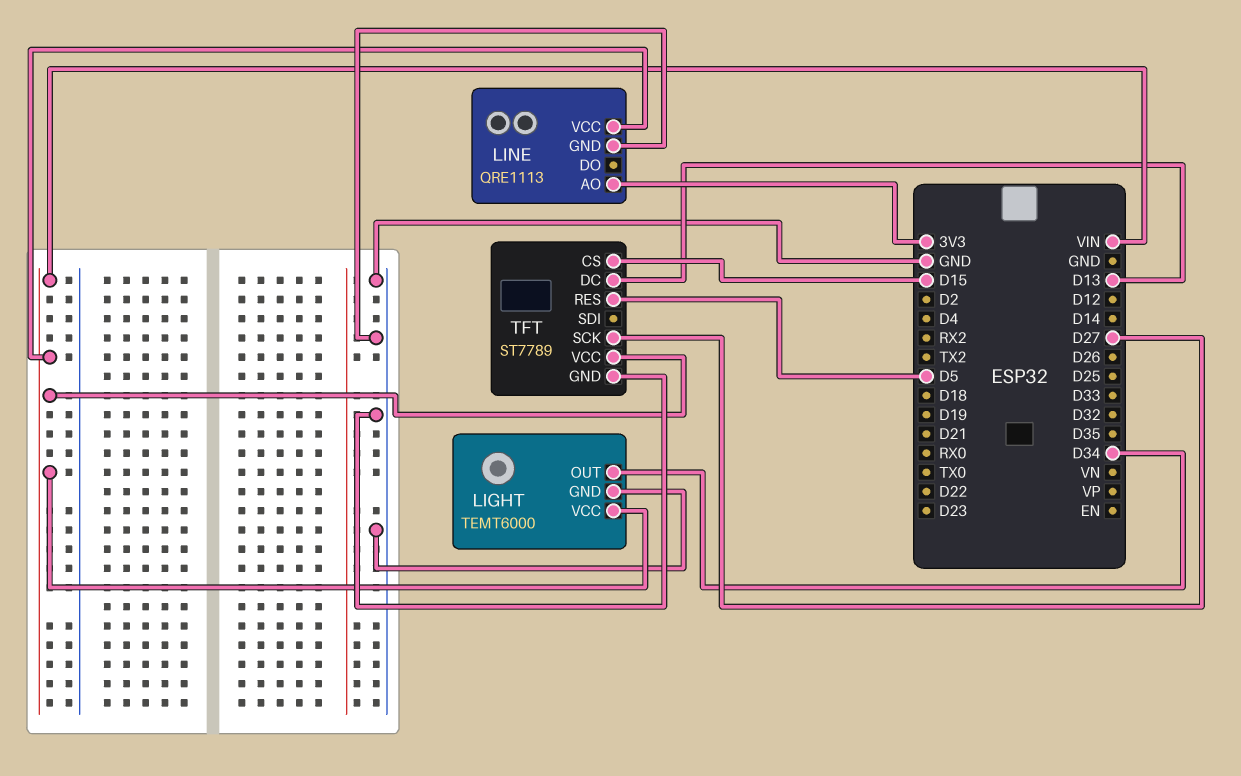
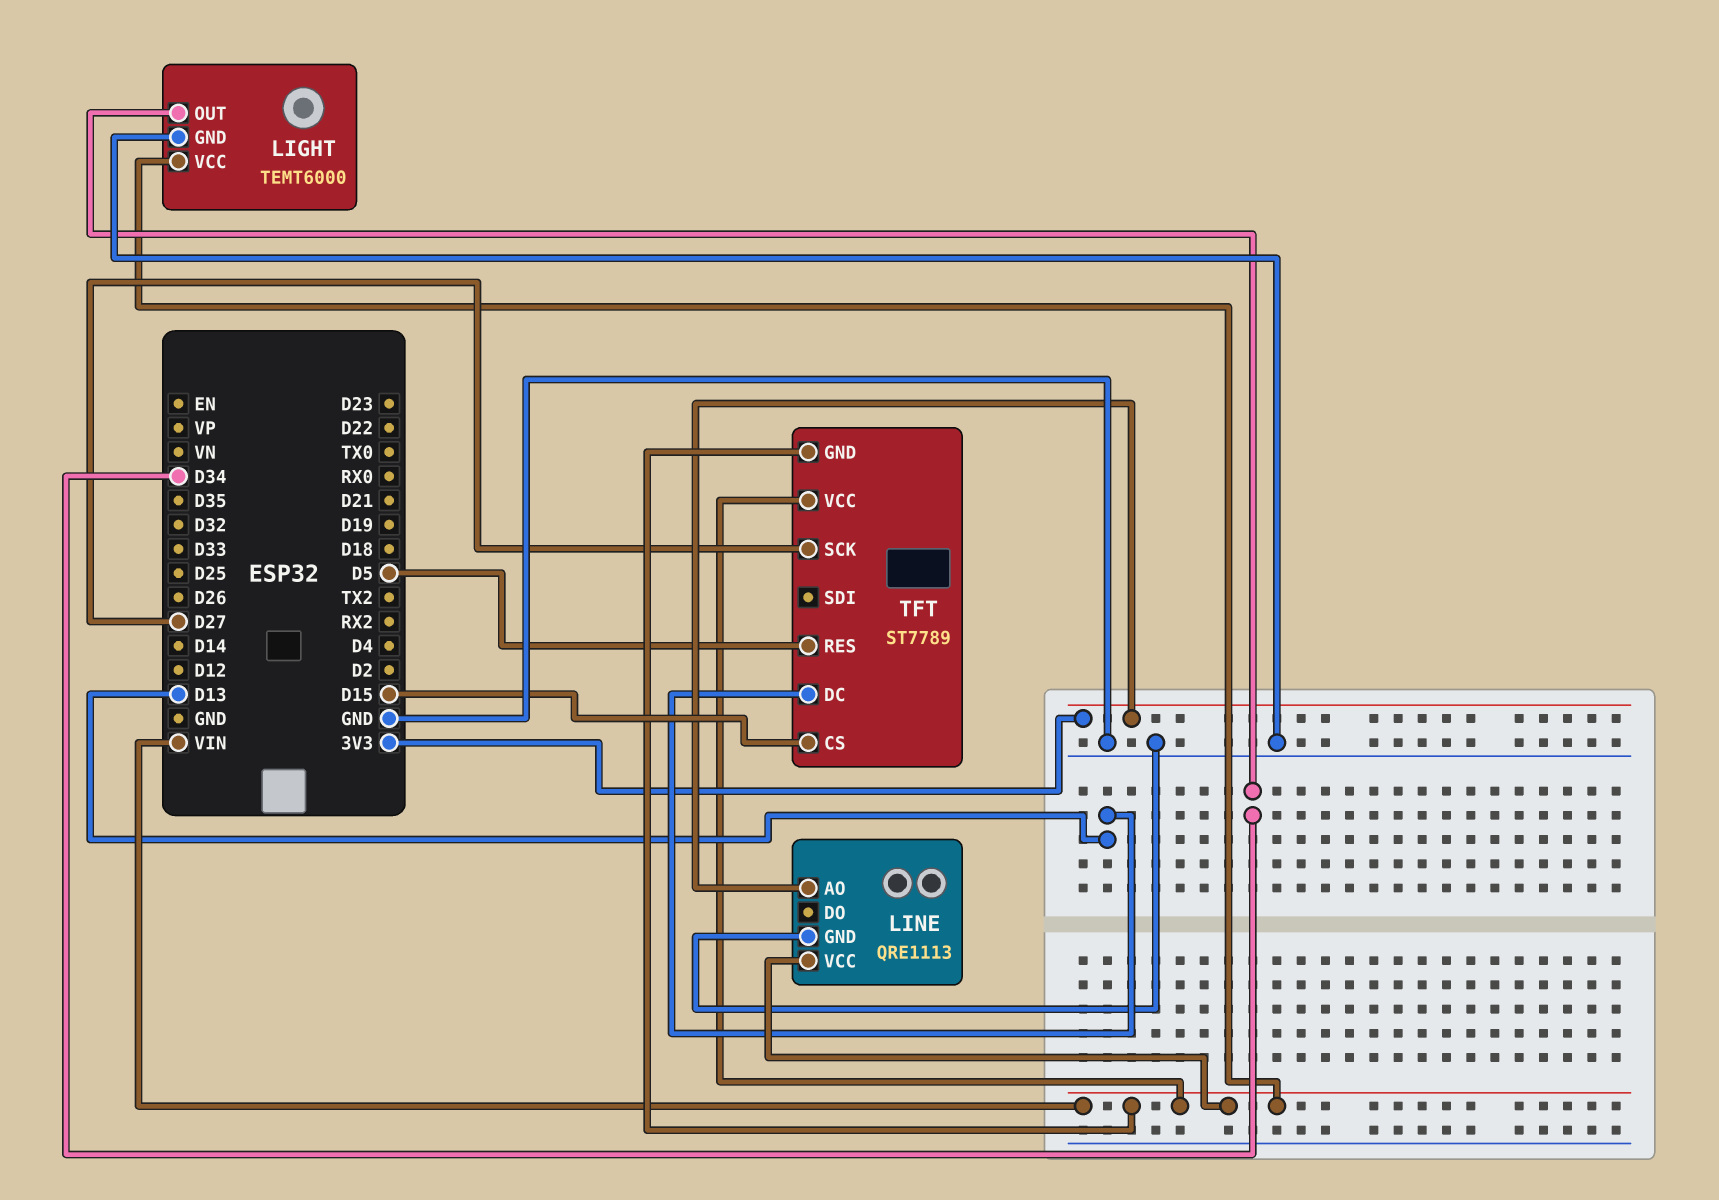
TFT pin GND: GND -> VIN

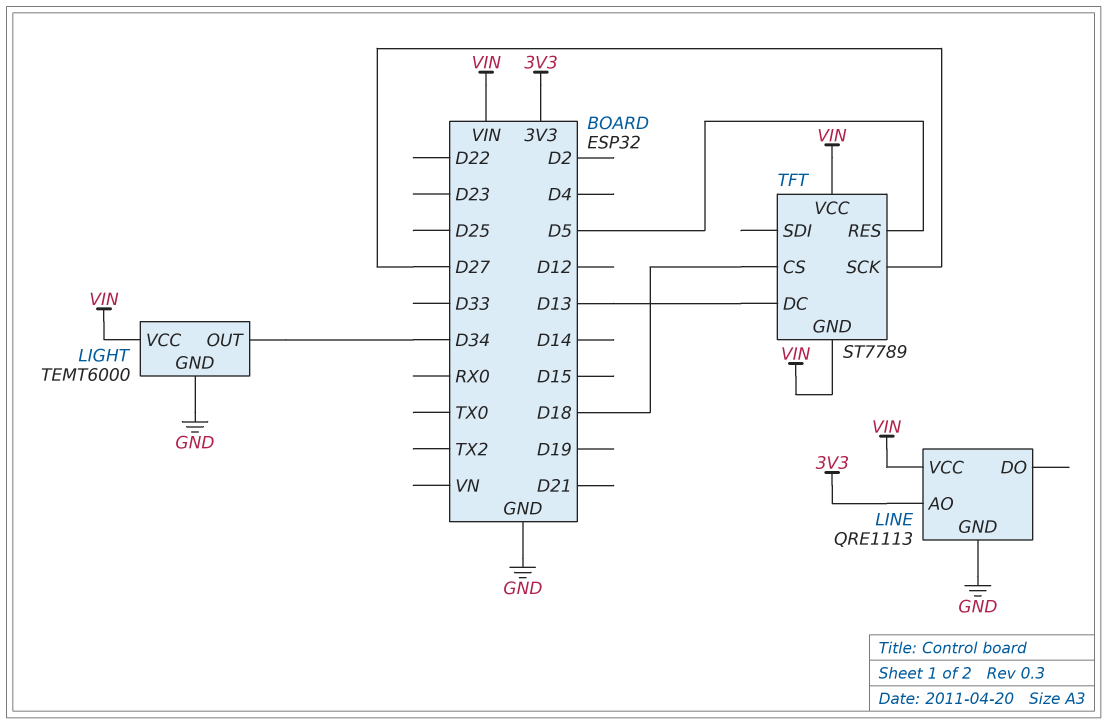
TFT pin CS: D15 -> D18

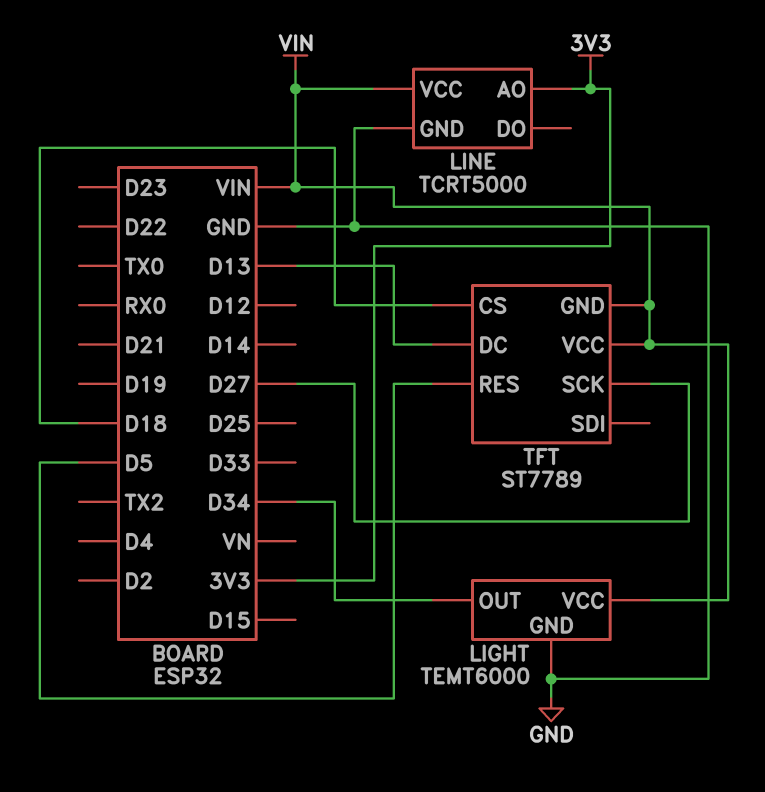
LINE: QRE1113 -> TCRT5000

